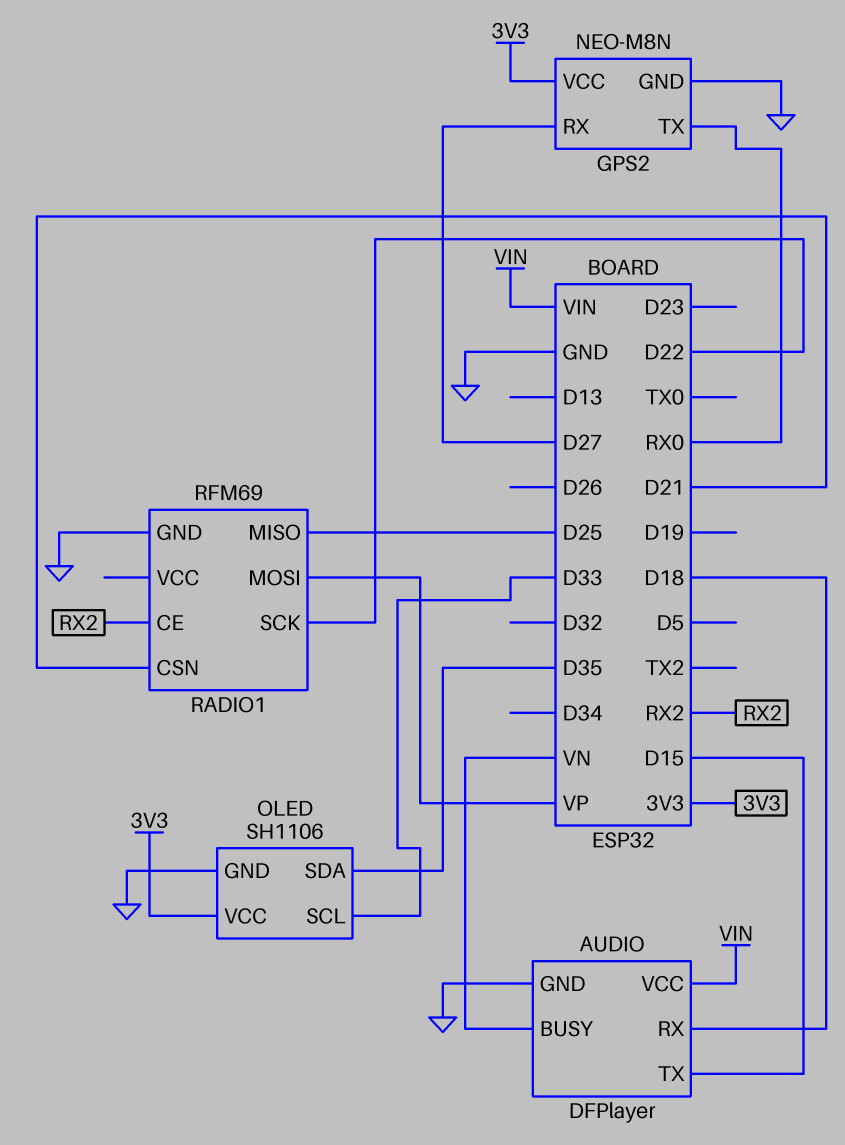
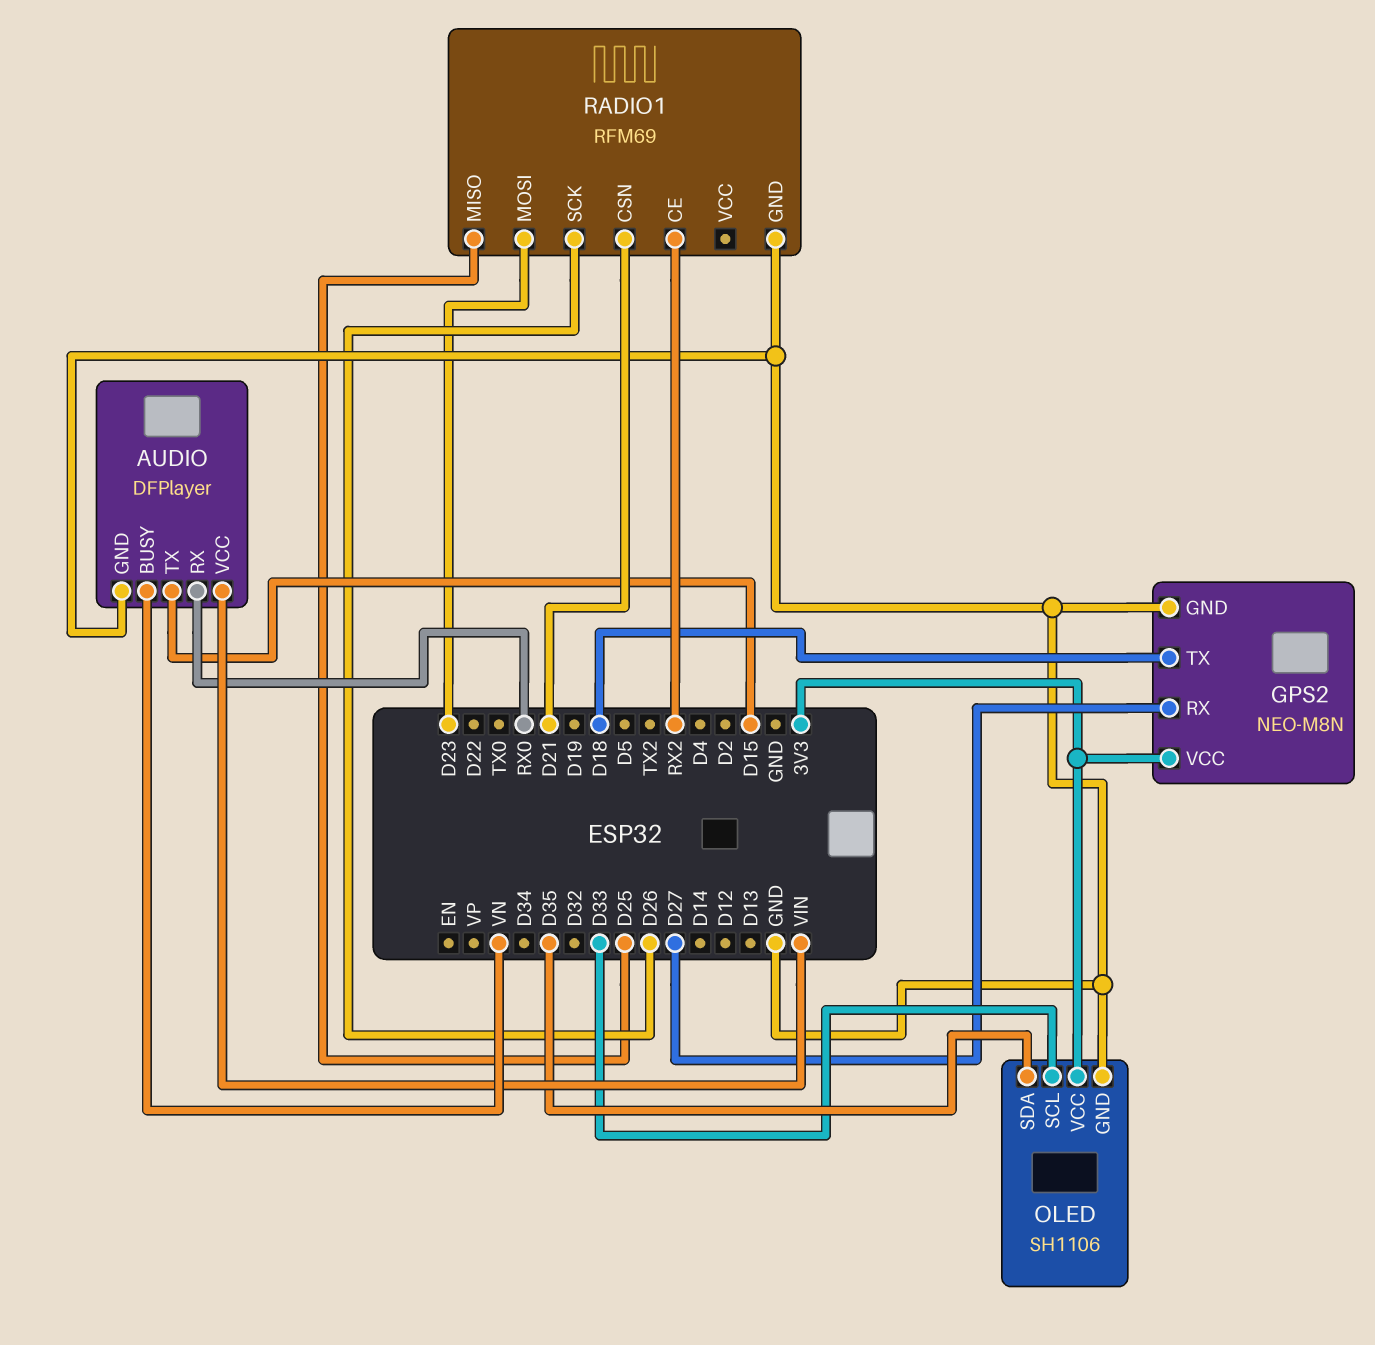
AUDIO pin RX: D18 -> RX0
GPS2 pin TX: RX0 -> D18
RADIO1 pin MOSI: VP -> D23
RADIO1 pin SCK: D22 -> D26

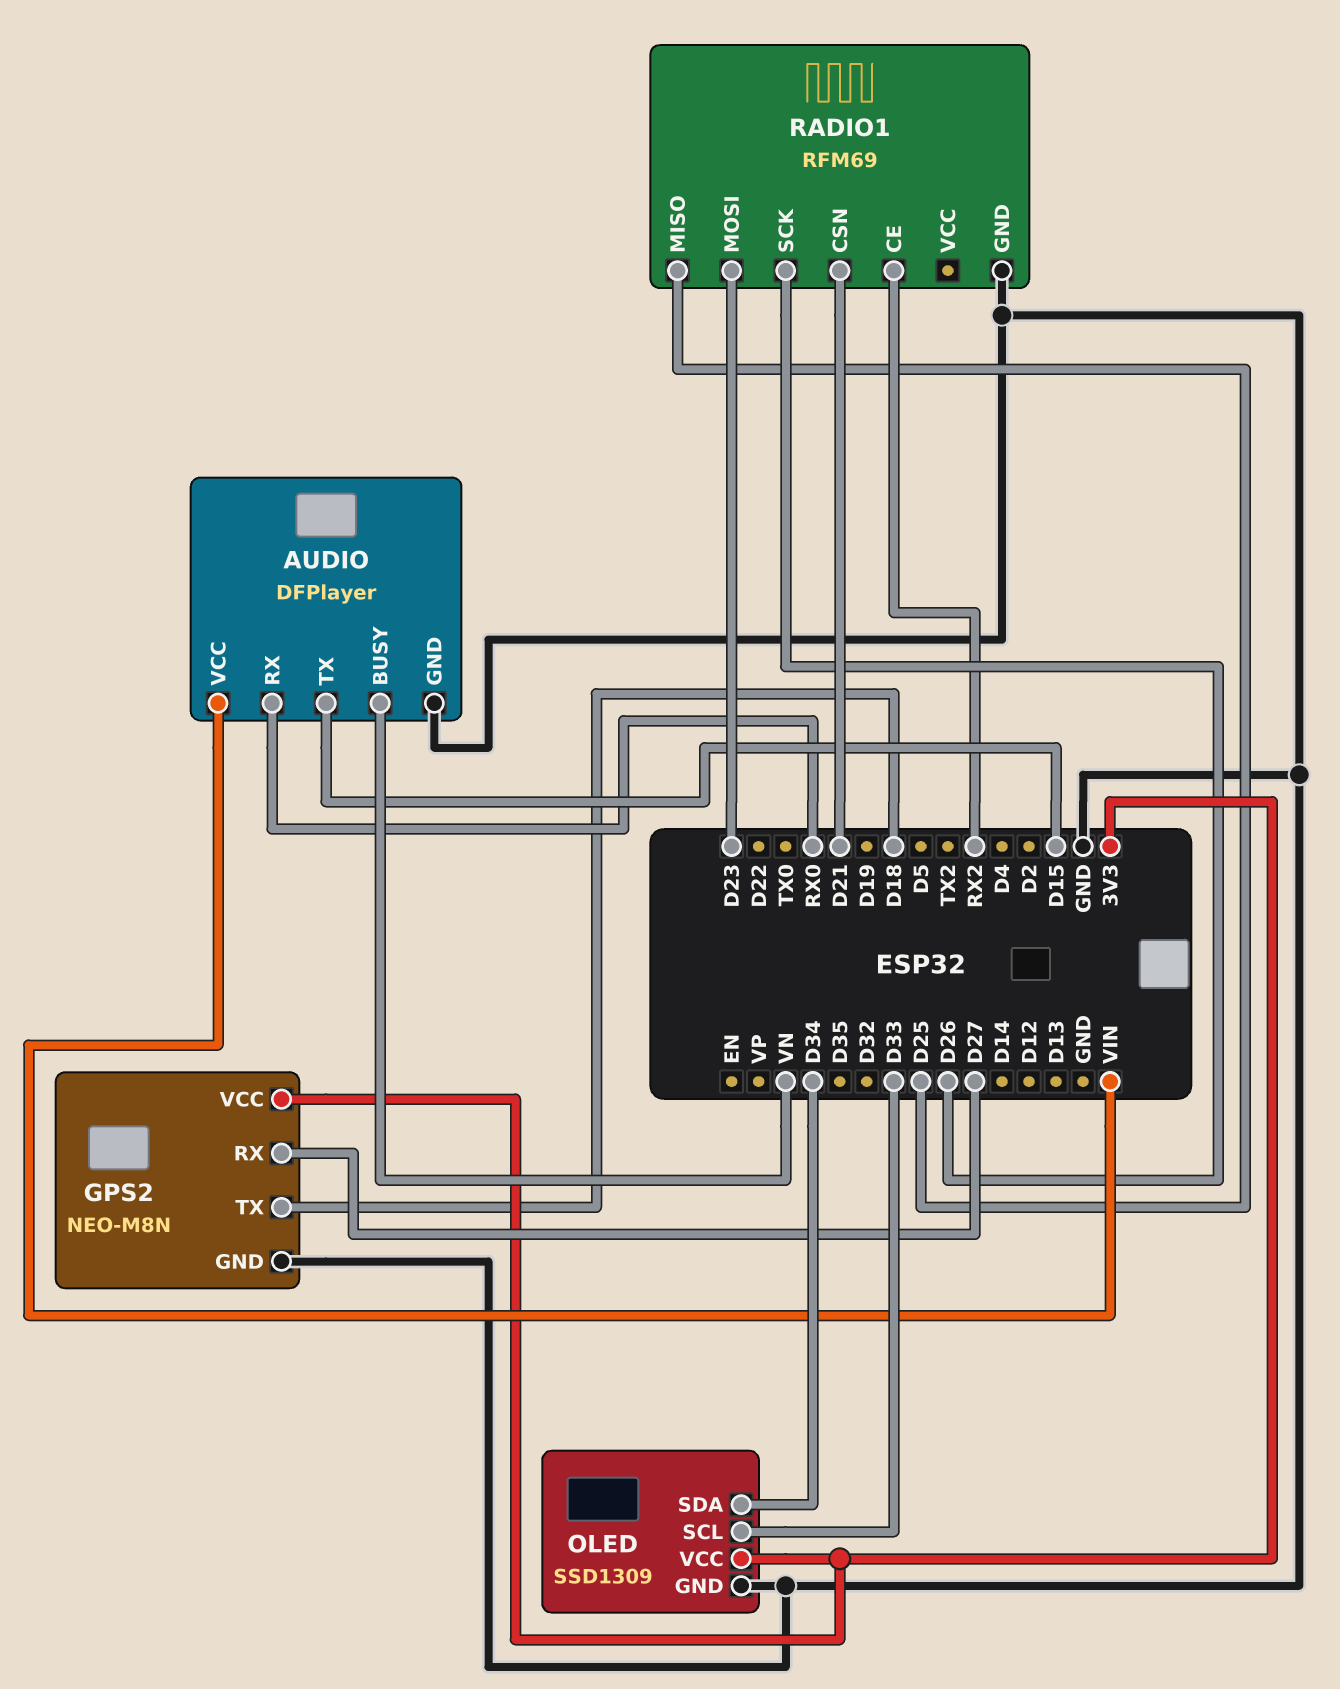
OLED: SH1106 -> SSD1309
OLED pin SDA: D35 -> D34

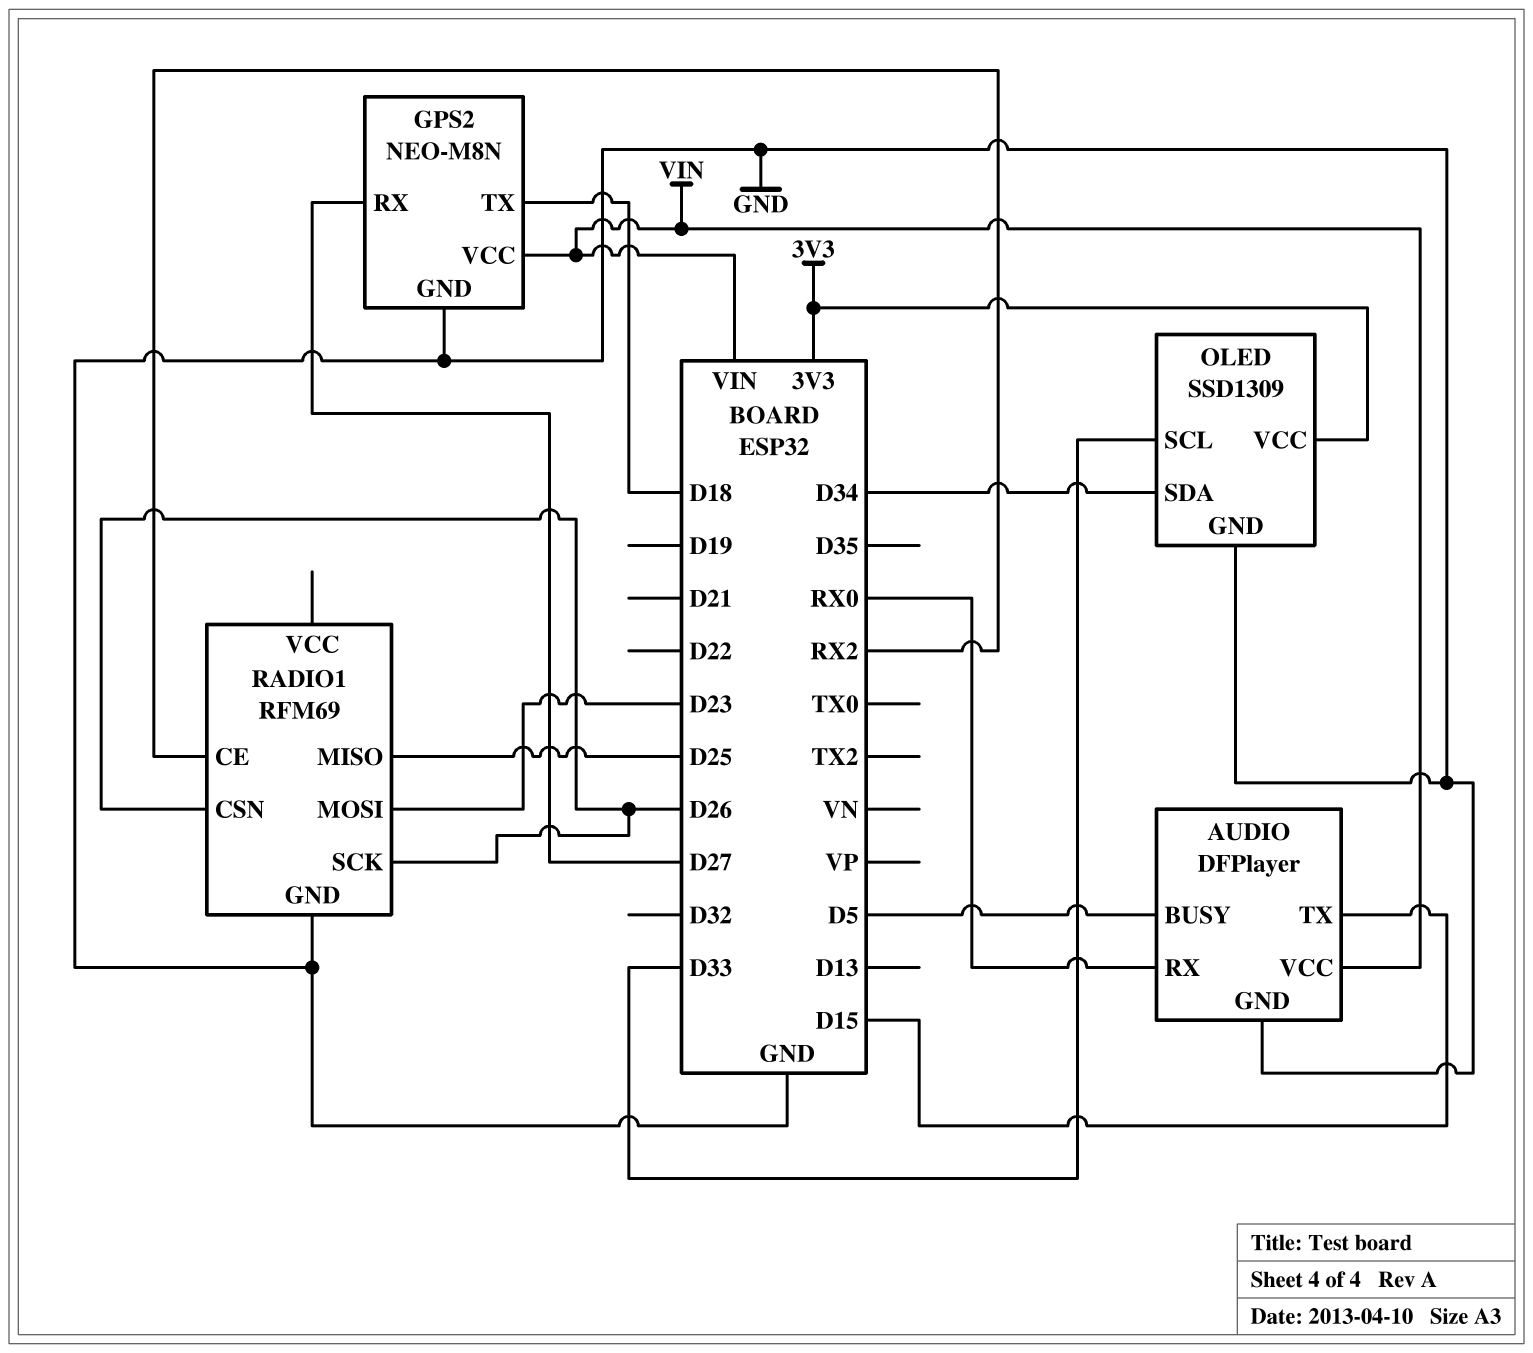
AUDIO pin BUSY: VN -> D5
GPS2 pin VCC: 3V3 -> VIN
RADIO1 pin CSN: D21 -> D26

